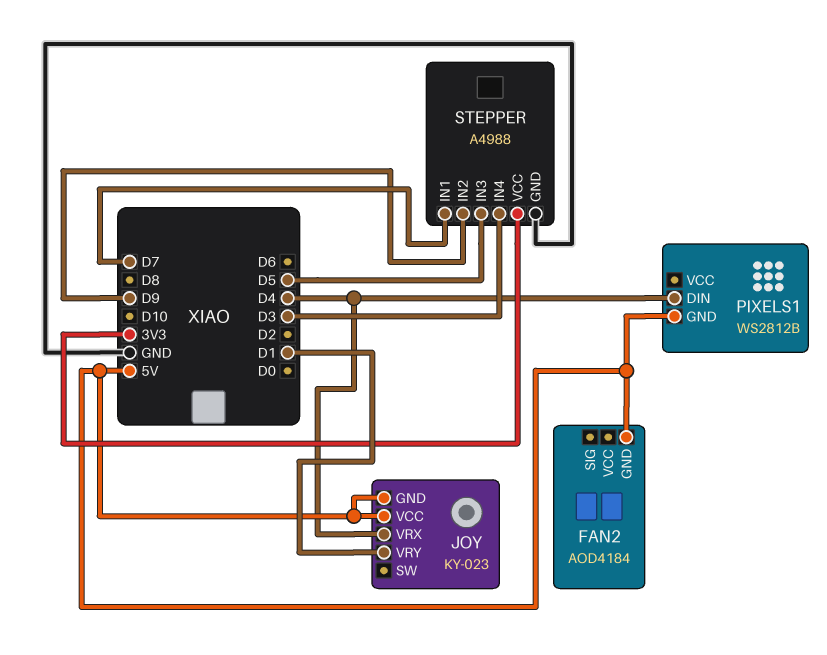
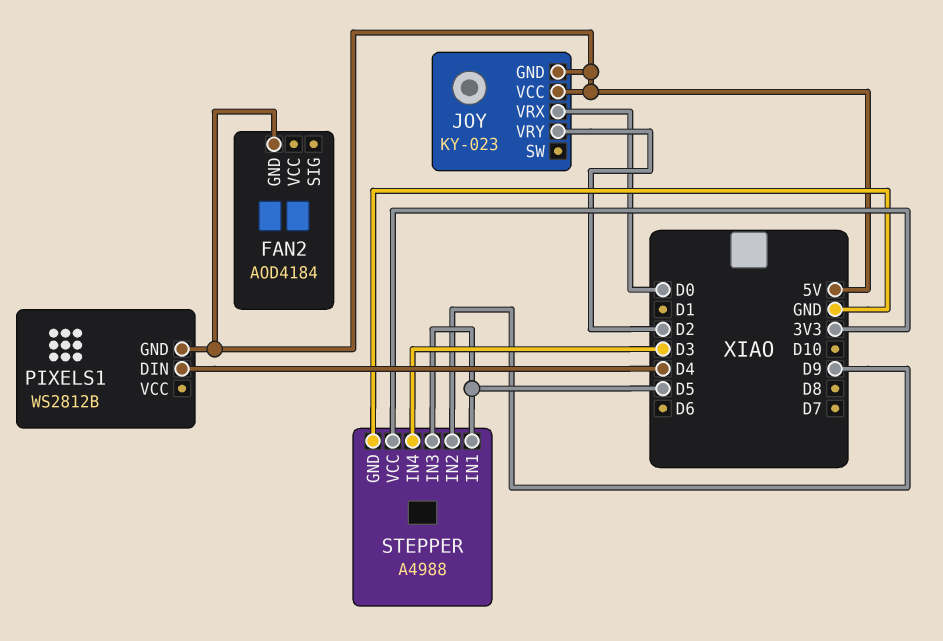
JOY pin VRX: D4 -> D0
JOY pin VRY: D1 -> D2
STEPPER pin IN1: D7 -> D5

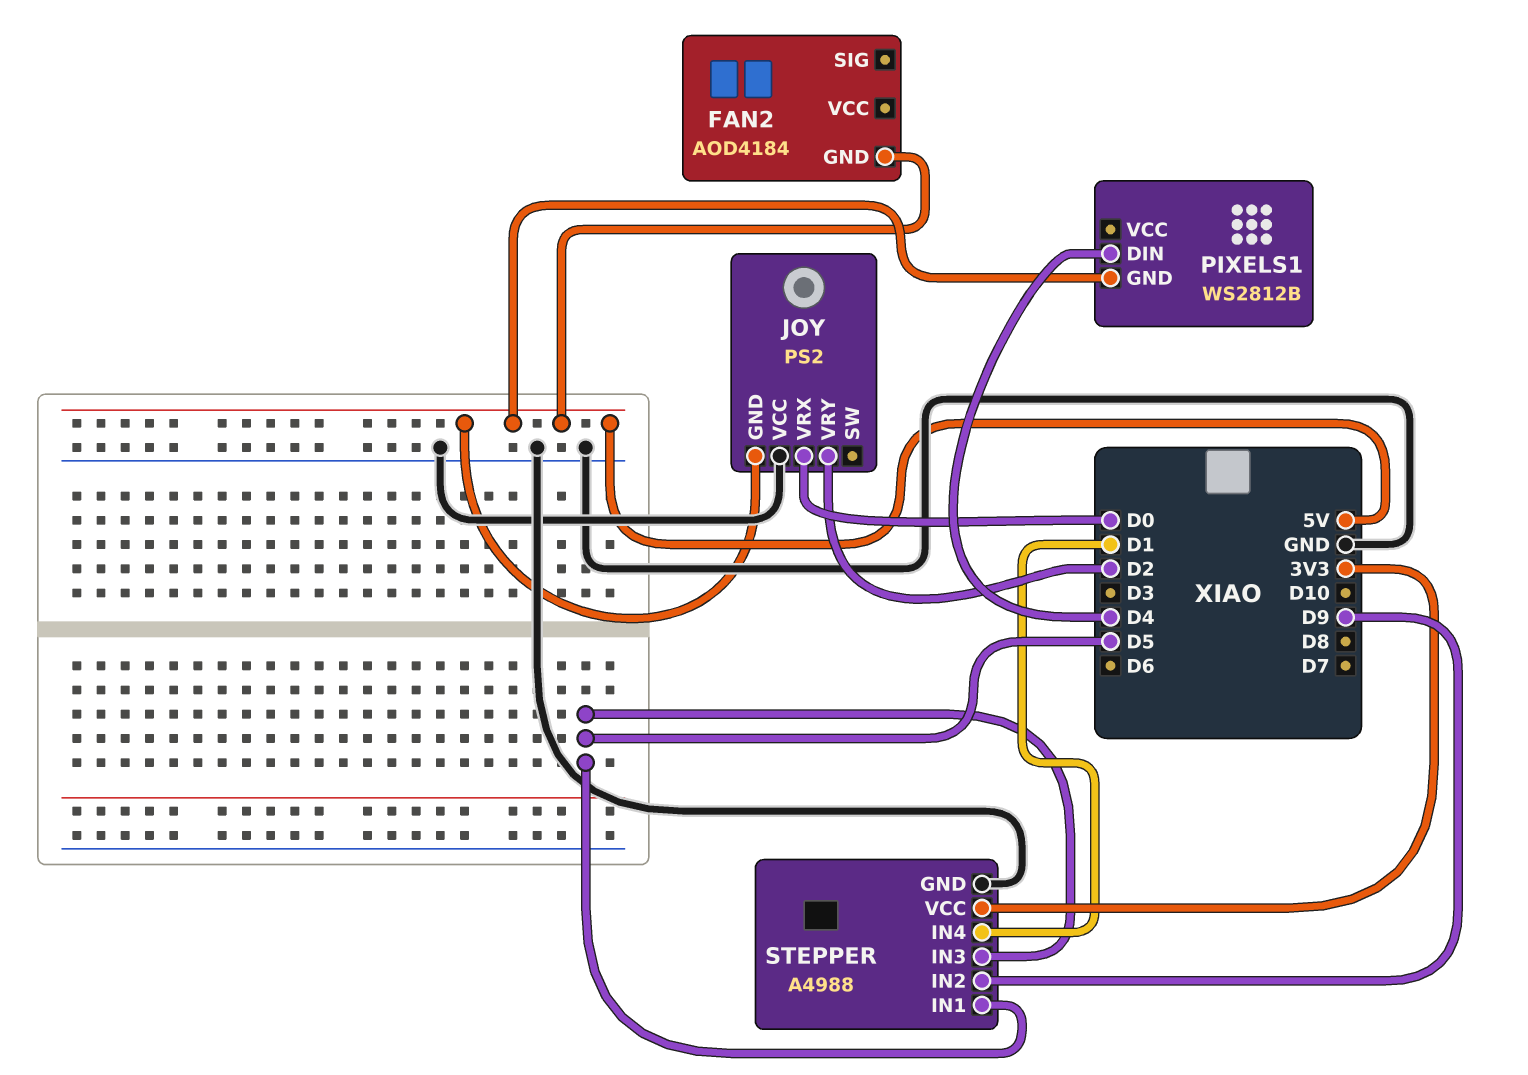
JOY: KY-023 -> PS2
JOY pin VCC: 5V -> GND
STEPPER pin IN4: D3 -> D1

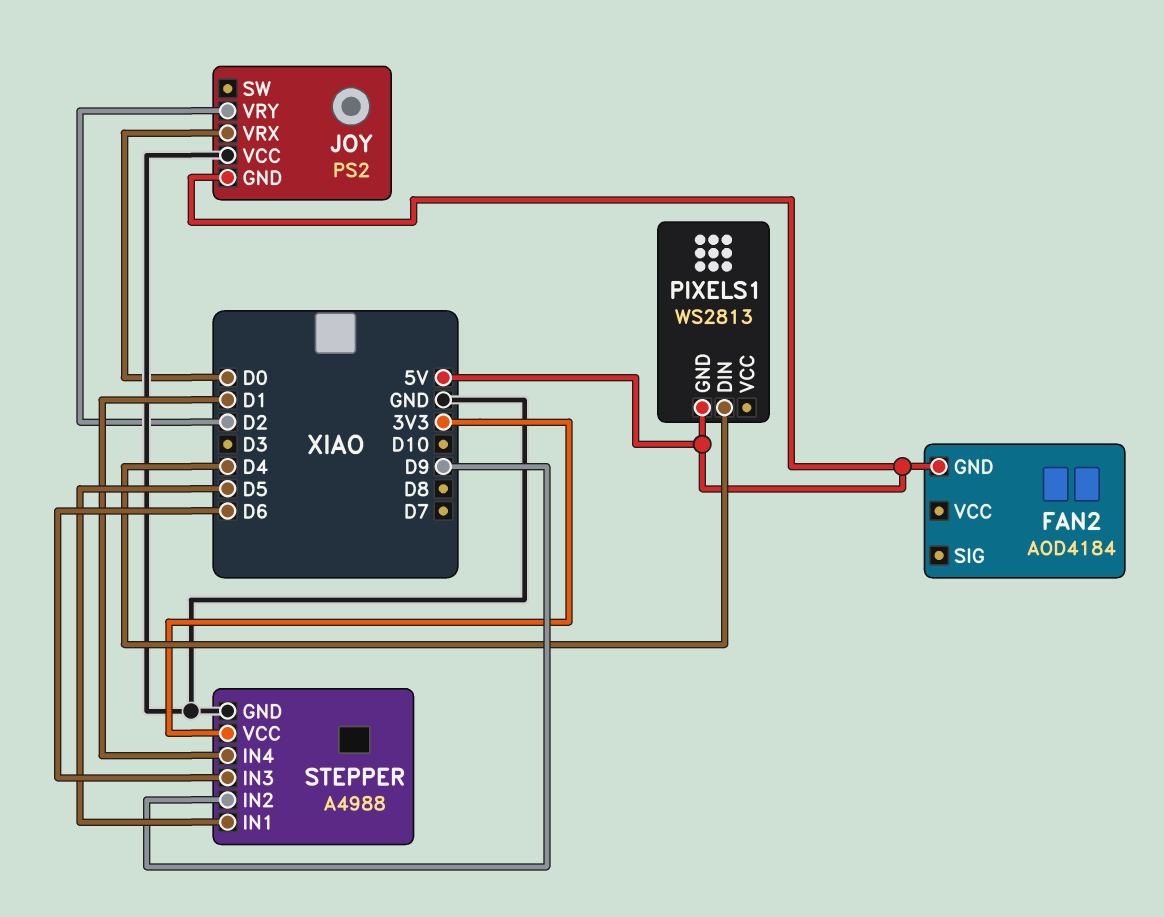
PIXELS1: WS2812B -> WS2813
STEPPER pin IN3: D5 -> D6

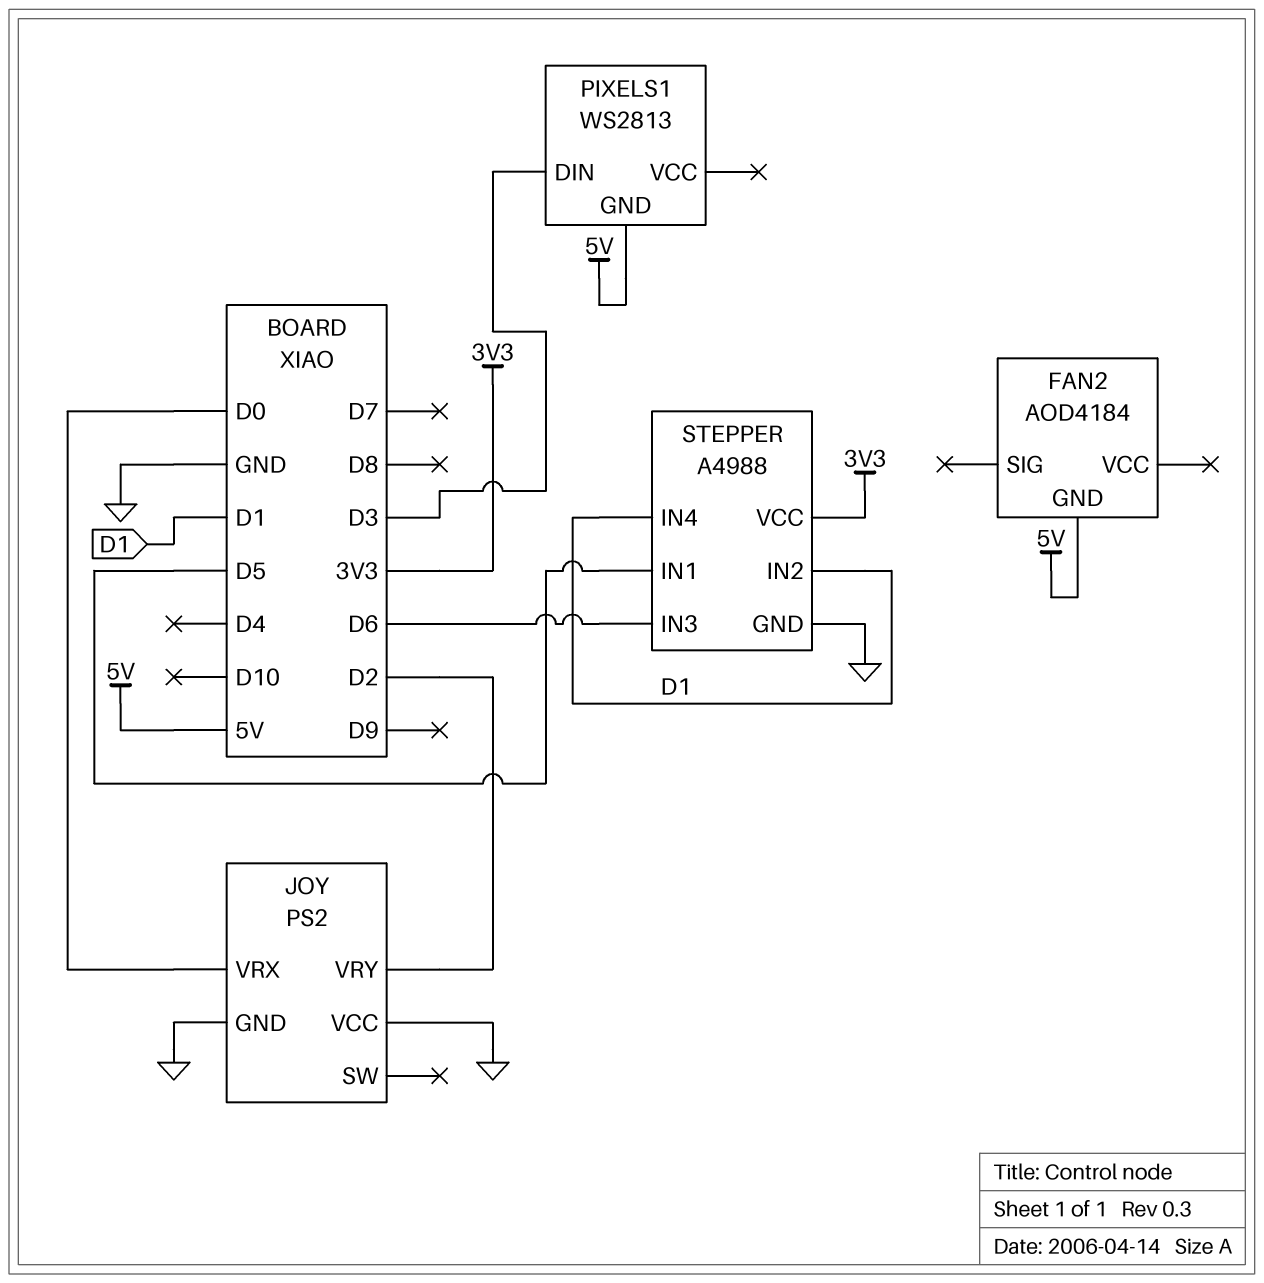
JOY pin GND: 5V -> GND
PIXELS1 pin DIN: D4 -> D3
STEPPER pin IN2: D9 -> D1

